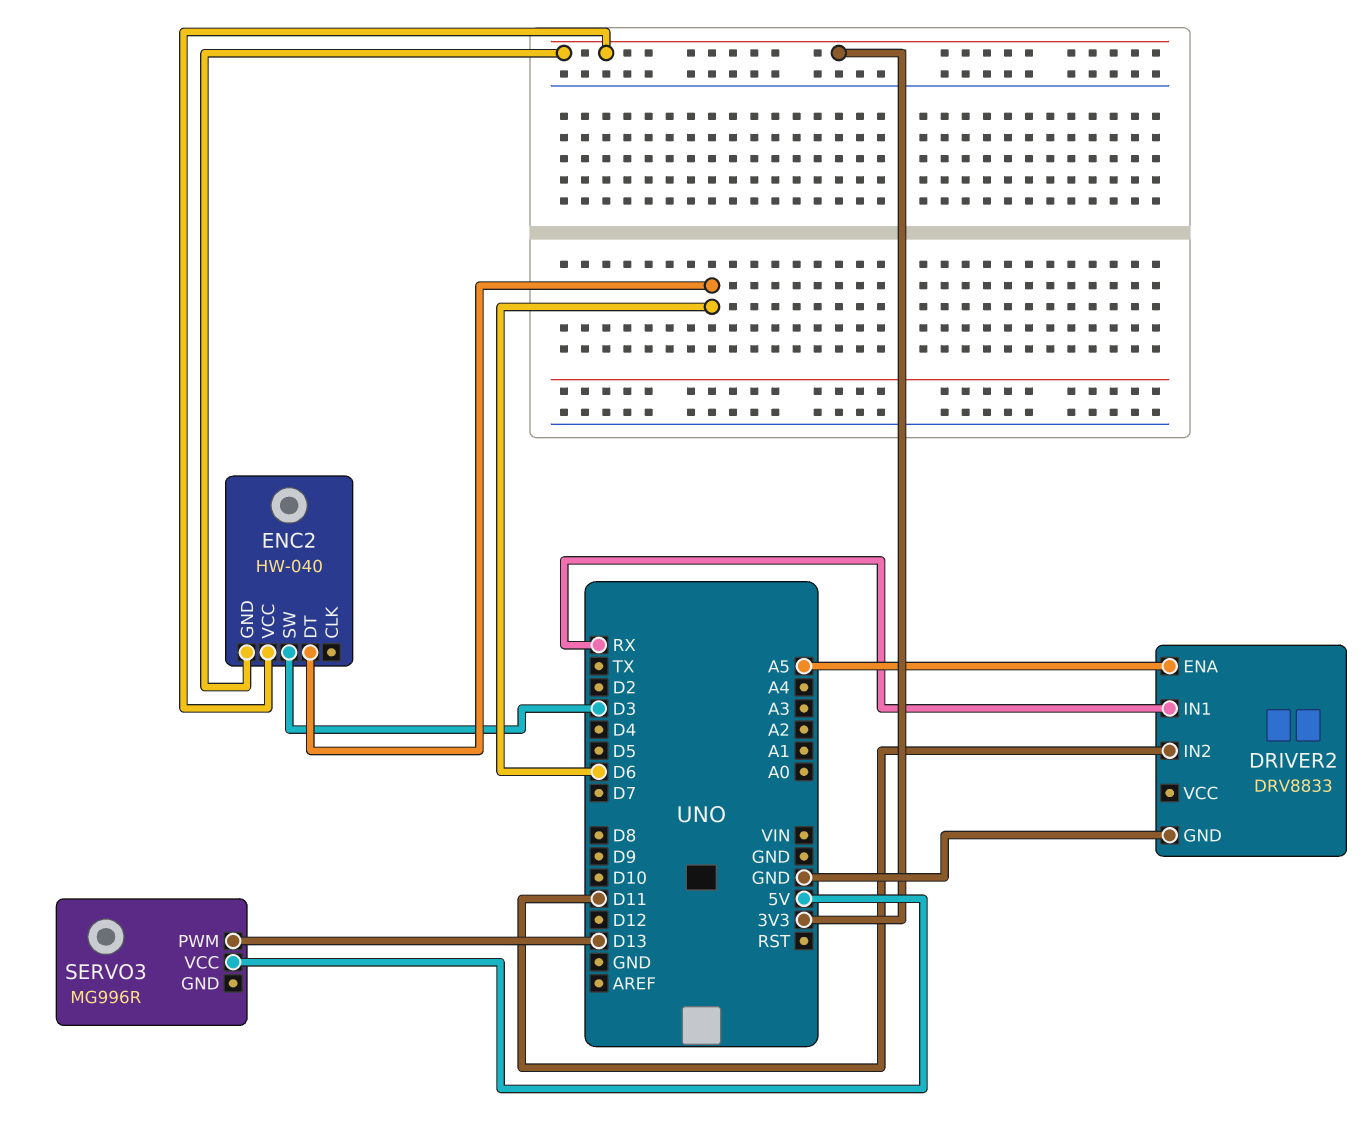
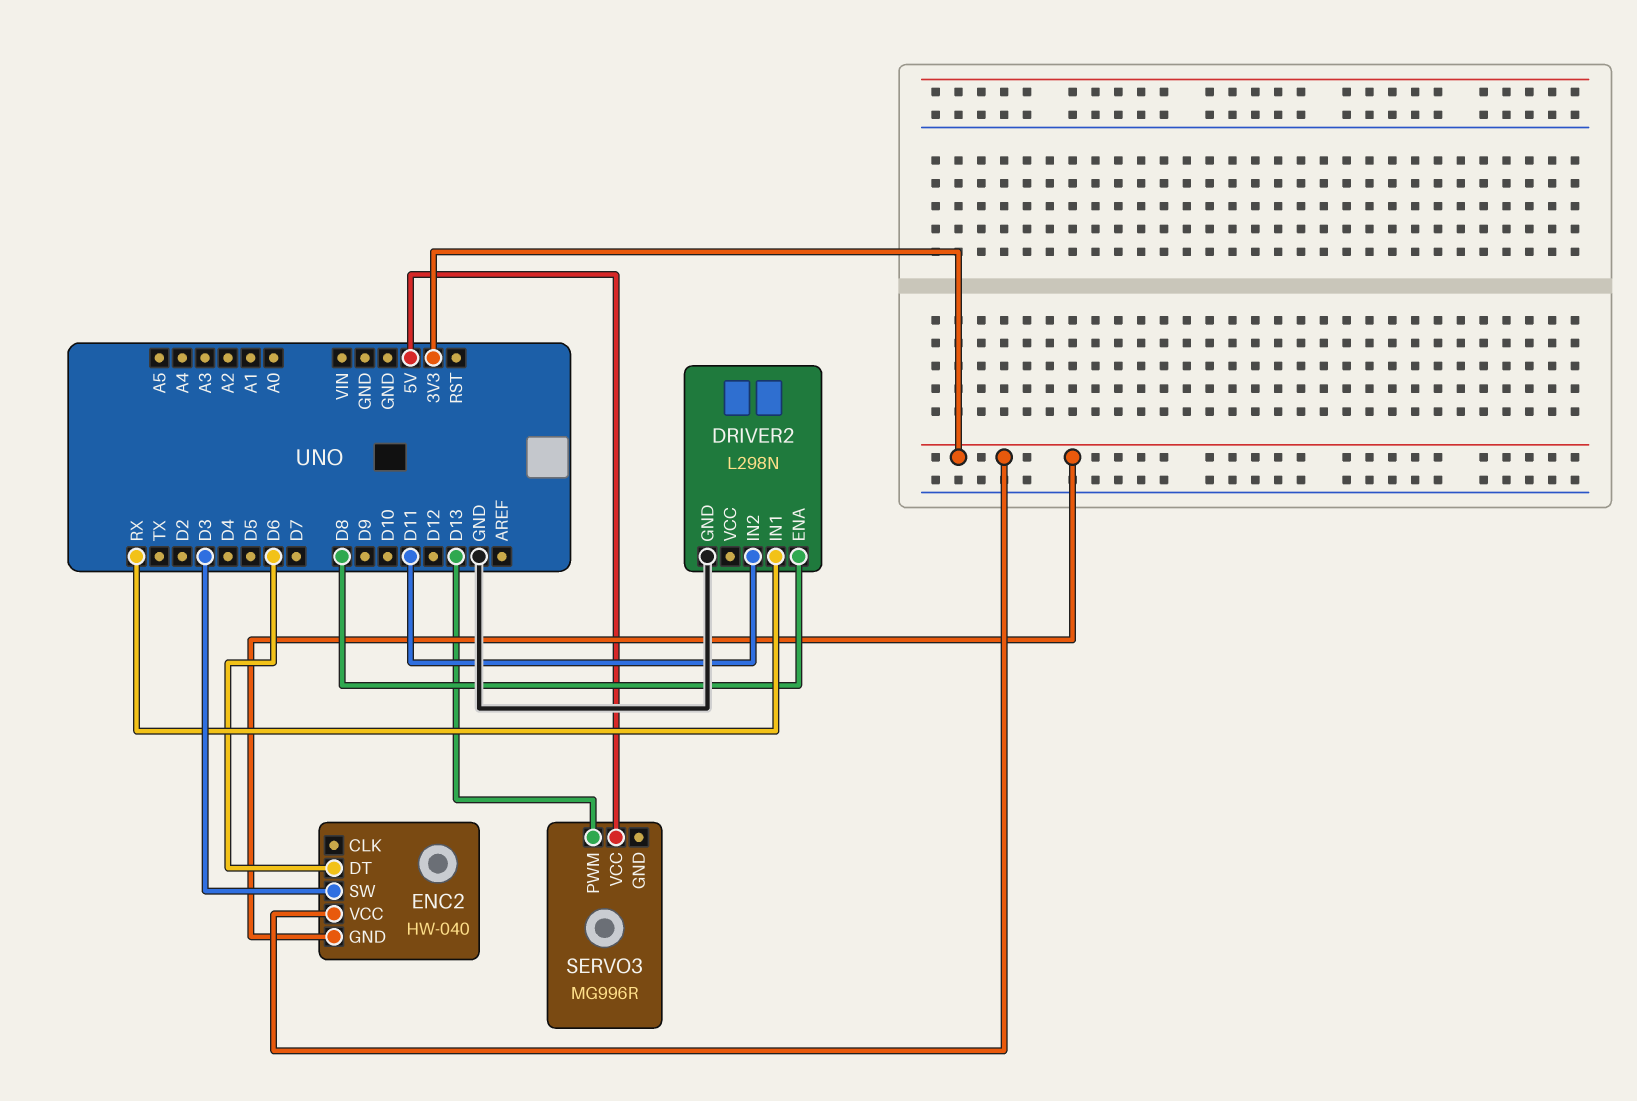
DRIVER2: DRV8833 -> L298N
DRIVER2 pin ENA: A5 -> D8

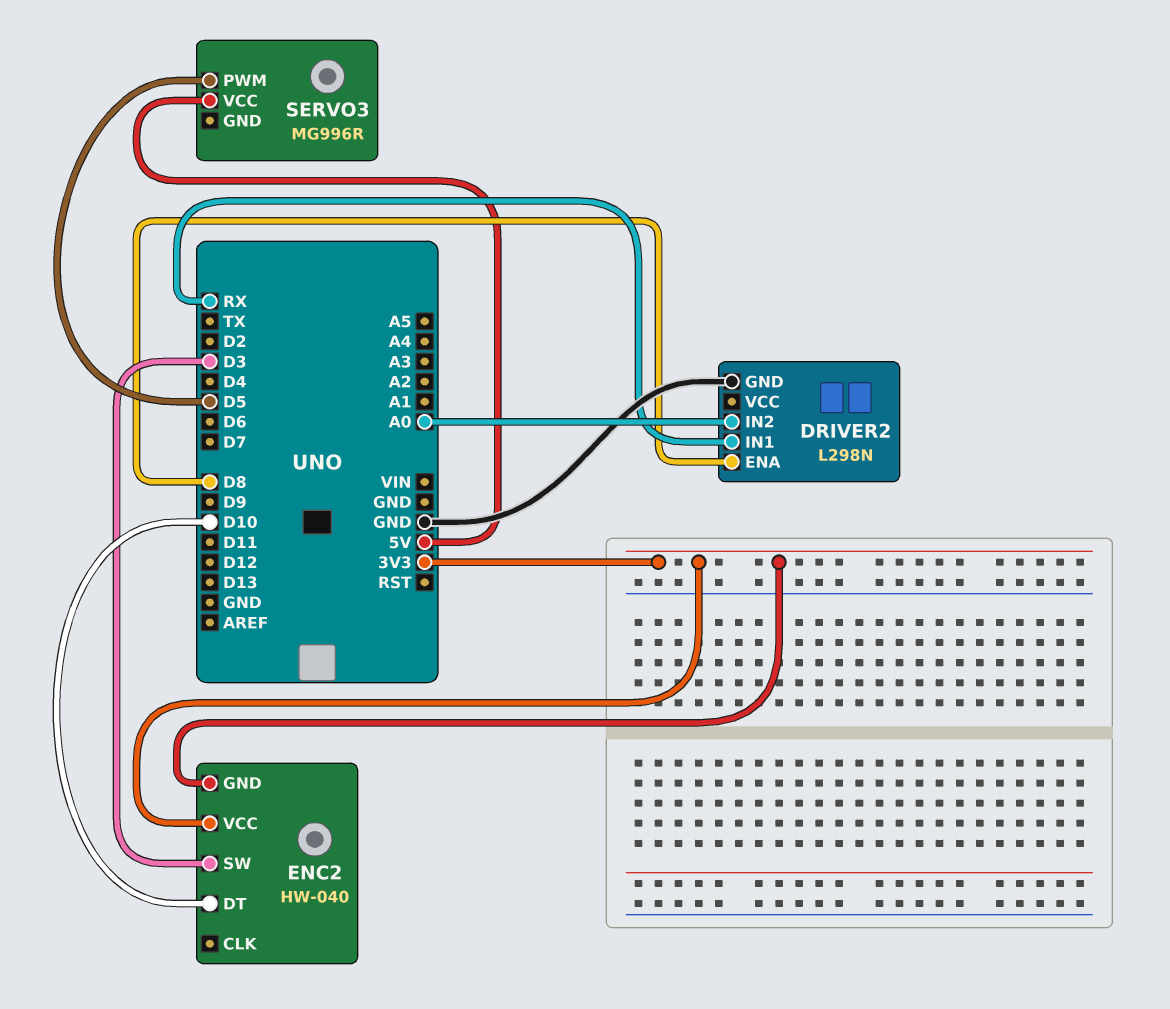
DRIVER2 pin IN2: D11 -> A0
ENC2 pin DT: D6 -> D10
SERVO3 pin PWM: D13 -> D5

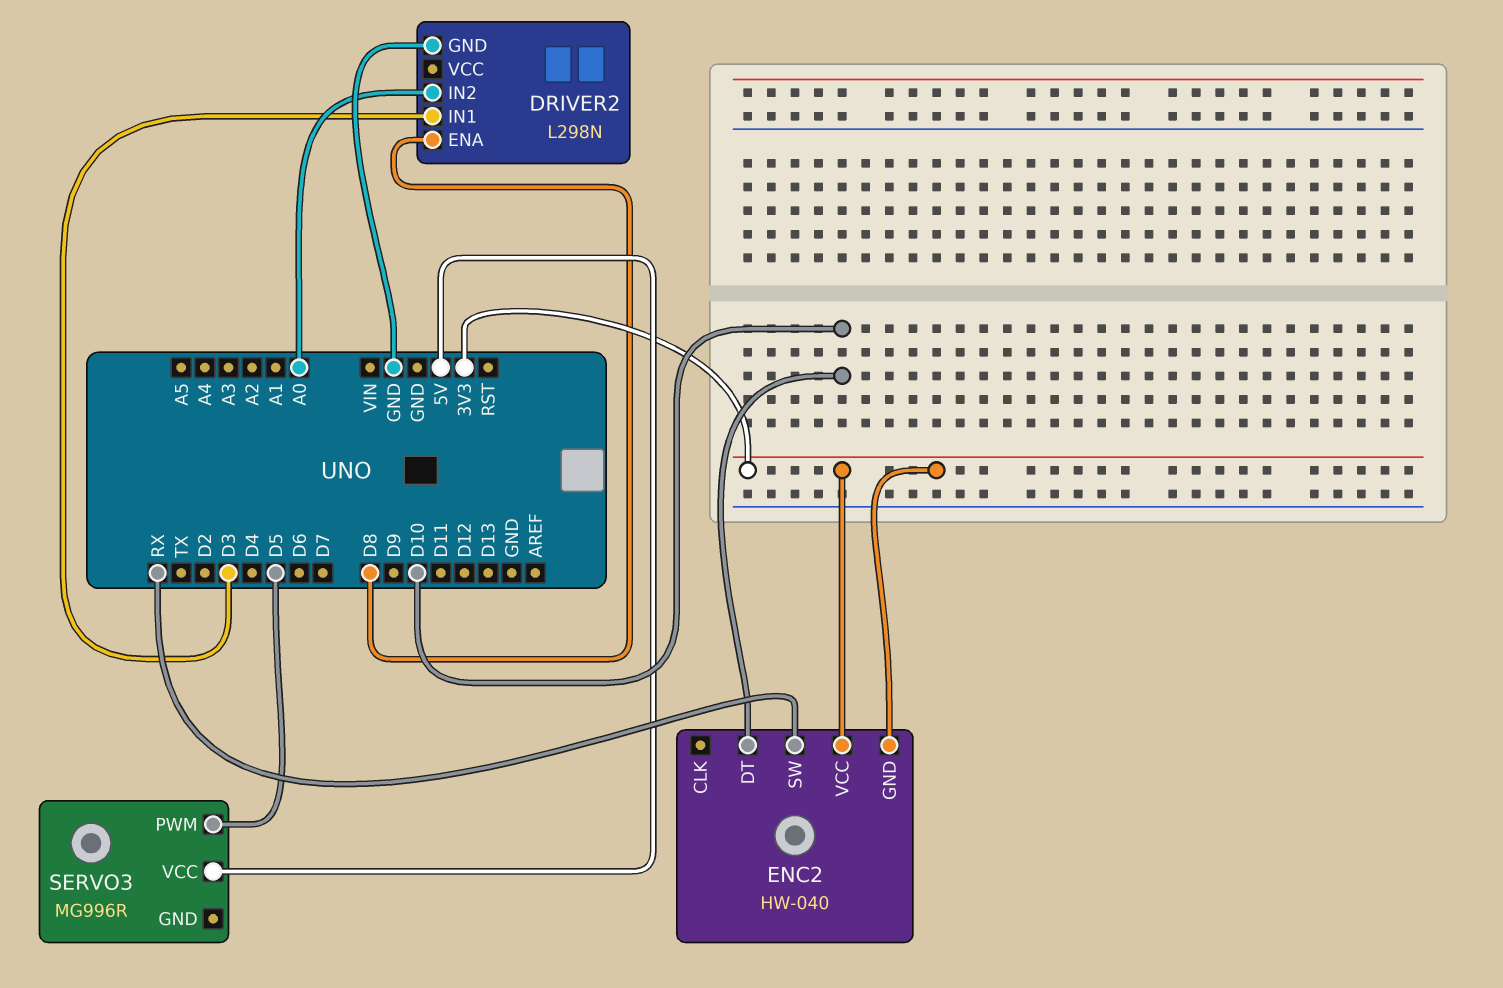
DRIVER2 pin IN1: RX -> D3
ENC2 pin SW: D3 -> RX

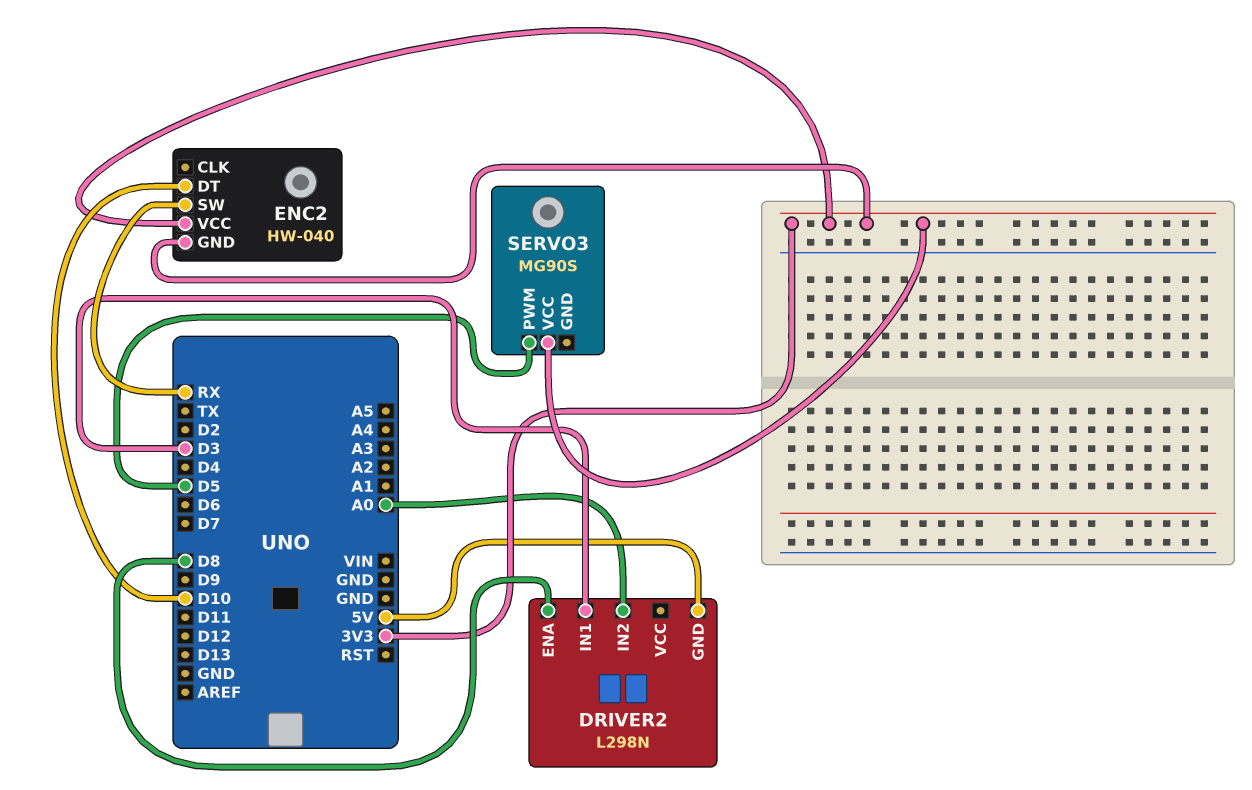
DRIVER2 pin GND: GND -> 5V
SERVO3: MG996R -> MG90S
SERVO3 pin VCC: 5V -> 3V3

